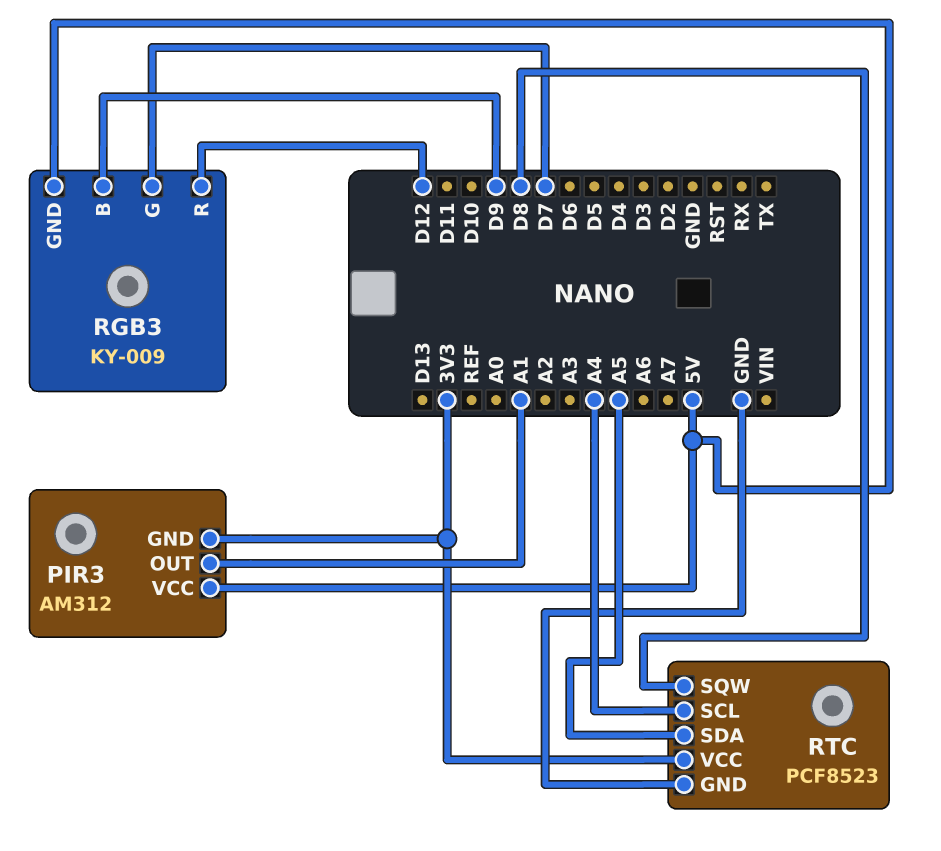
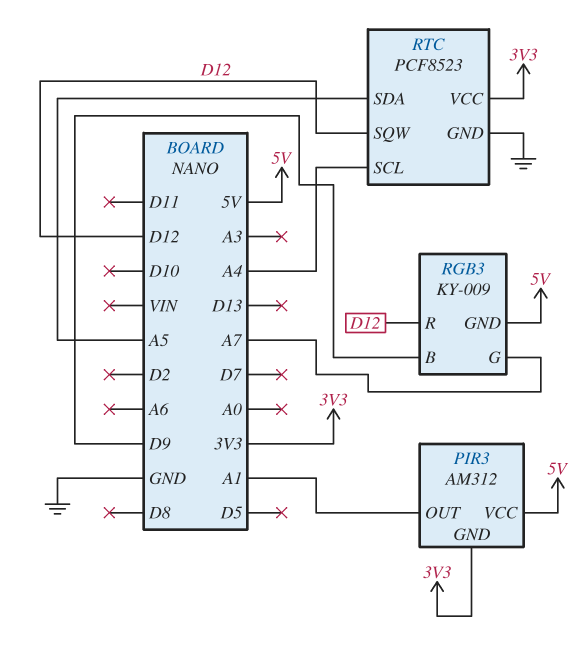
RGB3 pin G: D7 -> A7
RTC pin SQW: D8 -> D12

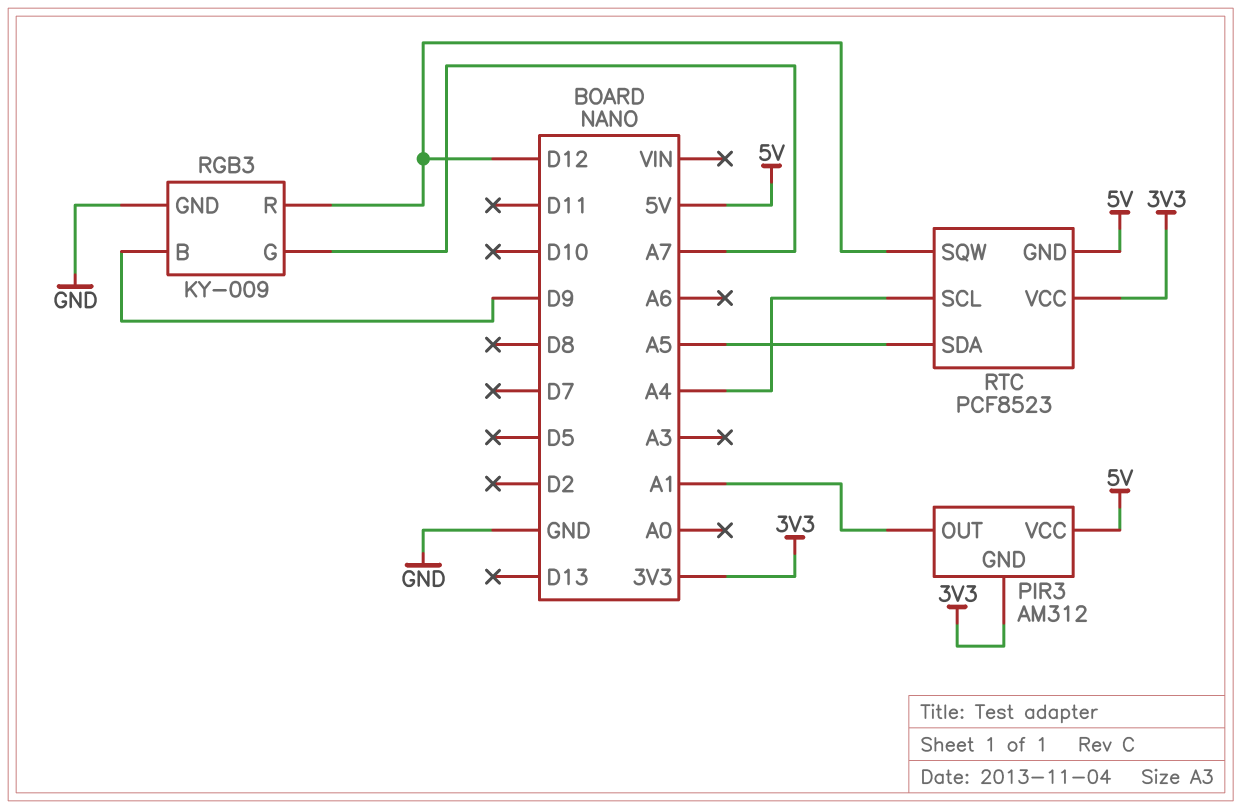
RGB3 pin GND: 5V -> GND
RTC pin GND: GND -> 5V

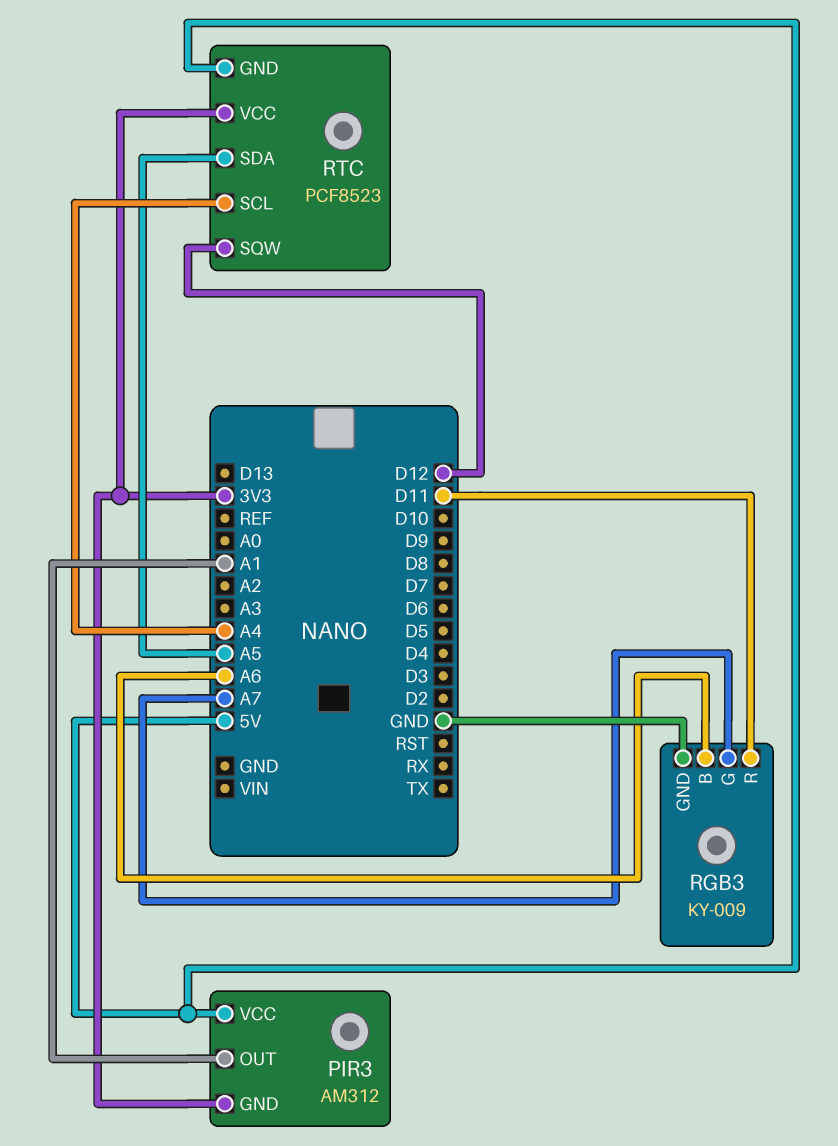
RGB3 pin B: D9 -> A6
RGB3 pin R: D12 -> D11

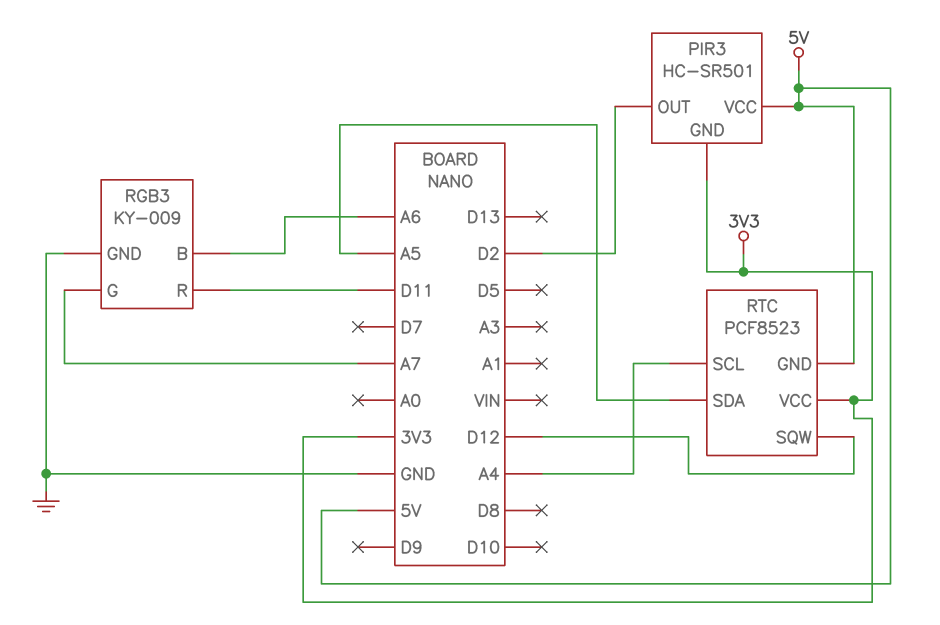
PIR3: AM312 -> HC-SR501
PIR3 pin OUT: A1 -> D2

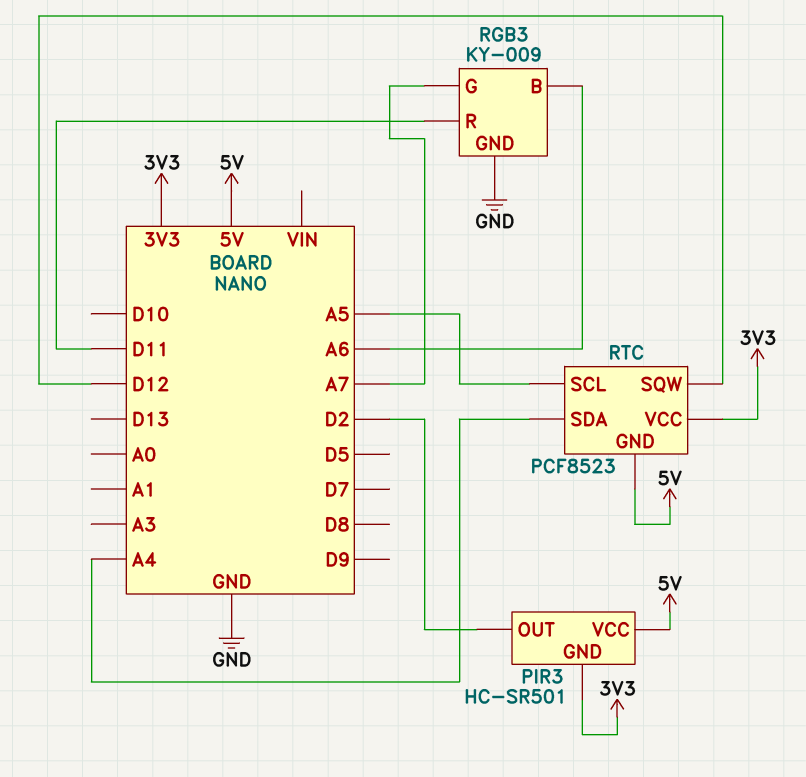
RTC pin SCL: A4 -> A5
RTC pin SDA: A5 -> A4

